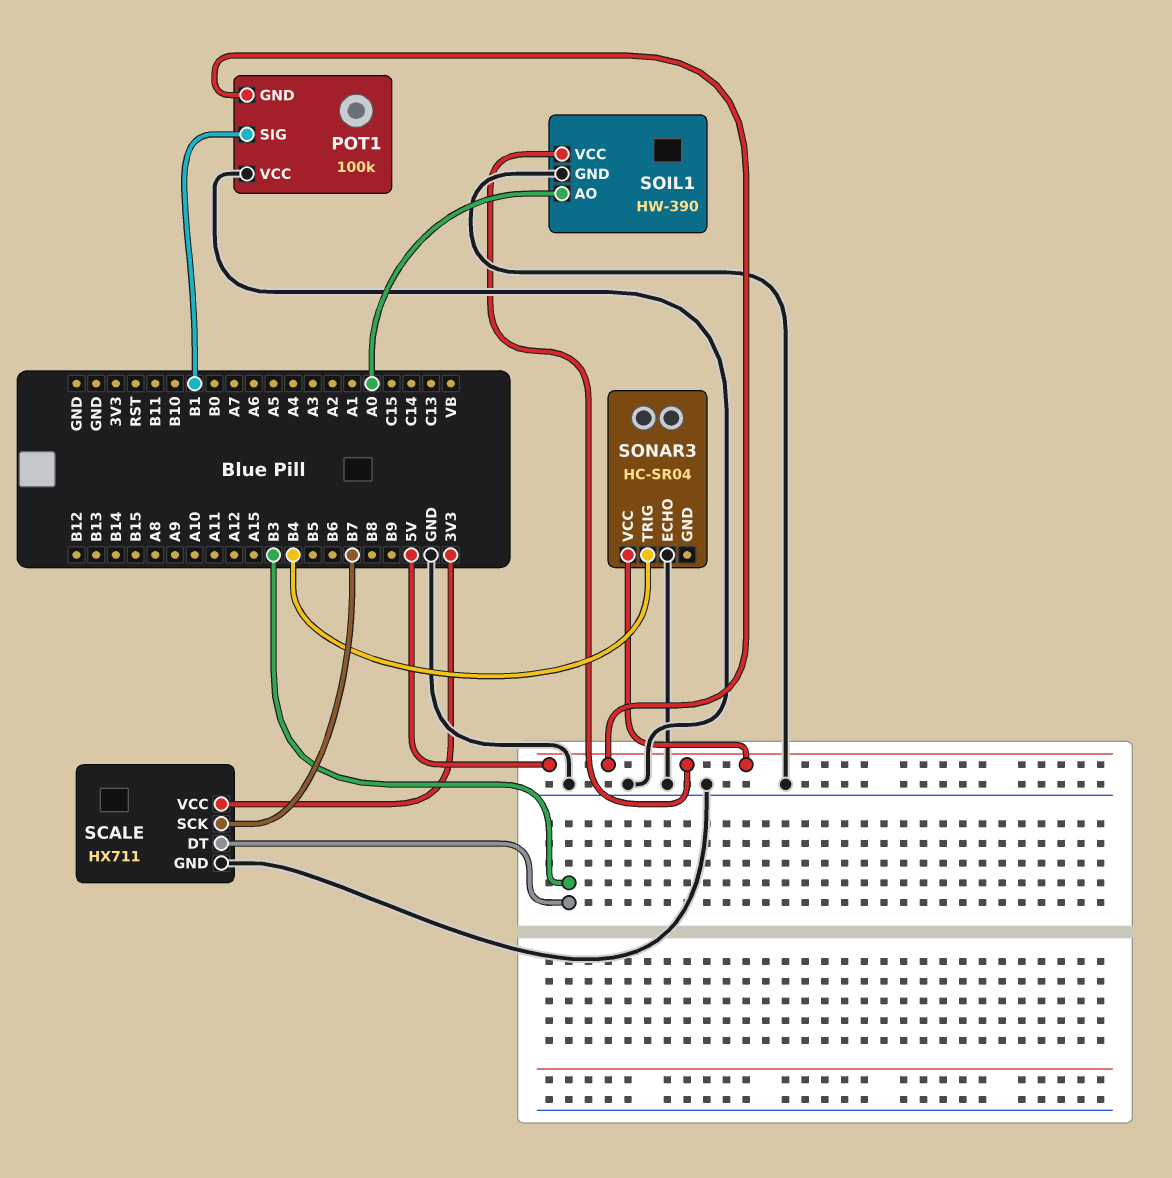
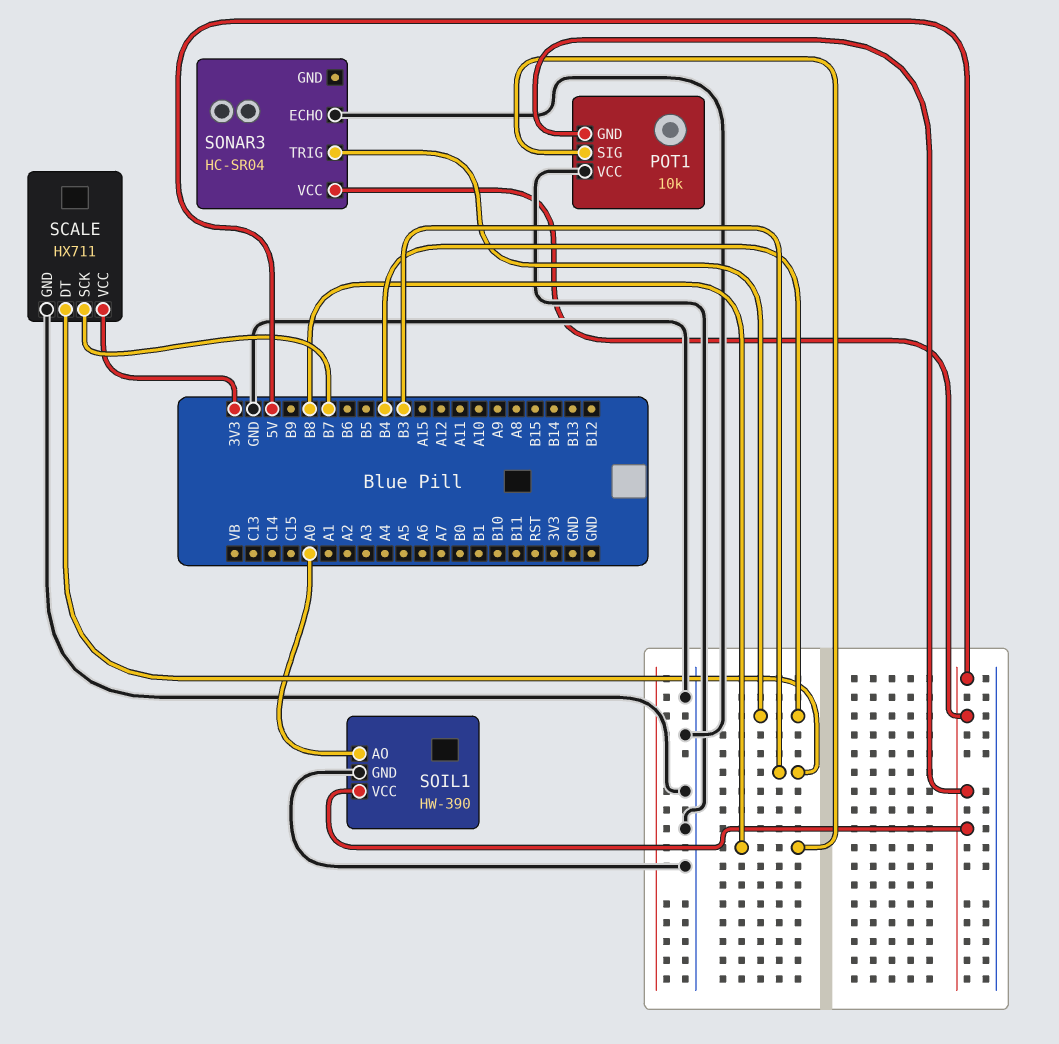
POT1: 100k -> 10k
POT1 pin SIG: B1 -> B8

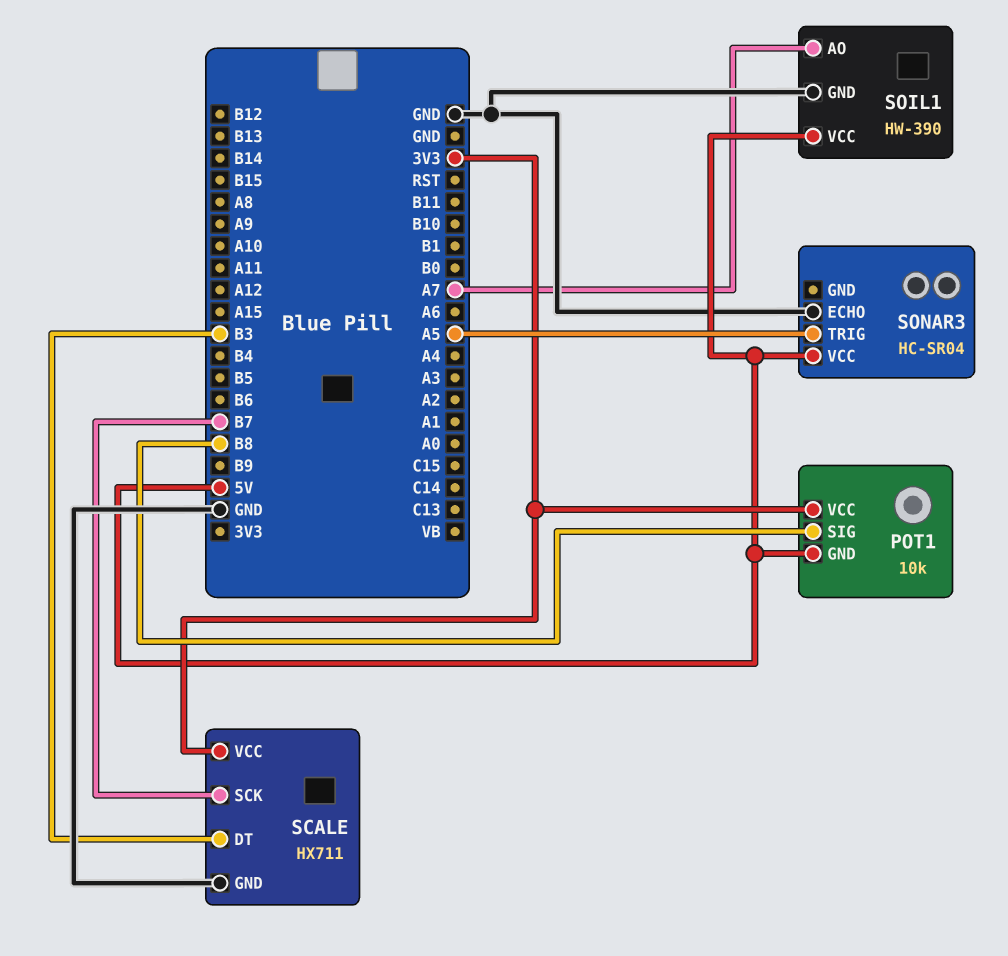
POT1 pin VCC: GND -> 3V3
SOIL1 pin AO: A0 -> A7
SONAR3 pin TRIG: B4 -> A5

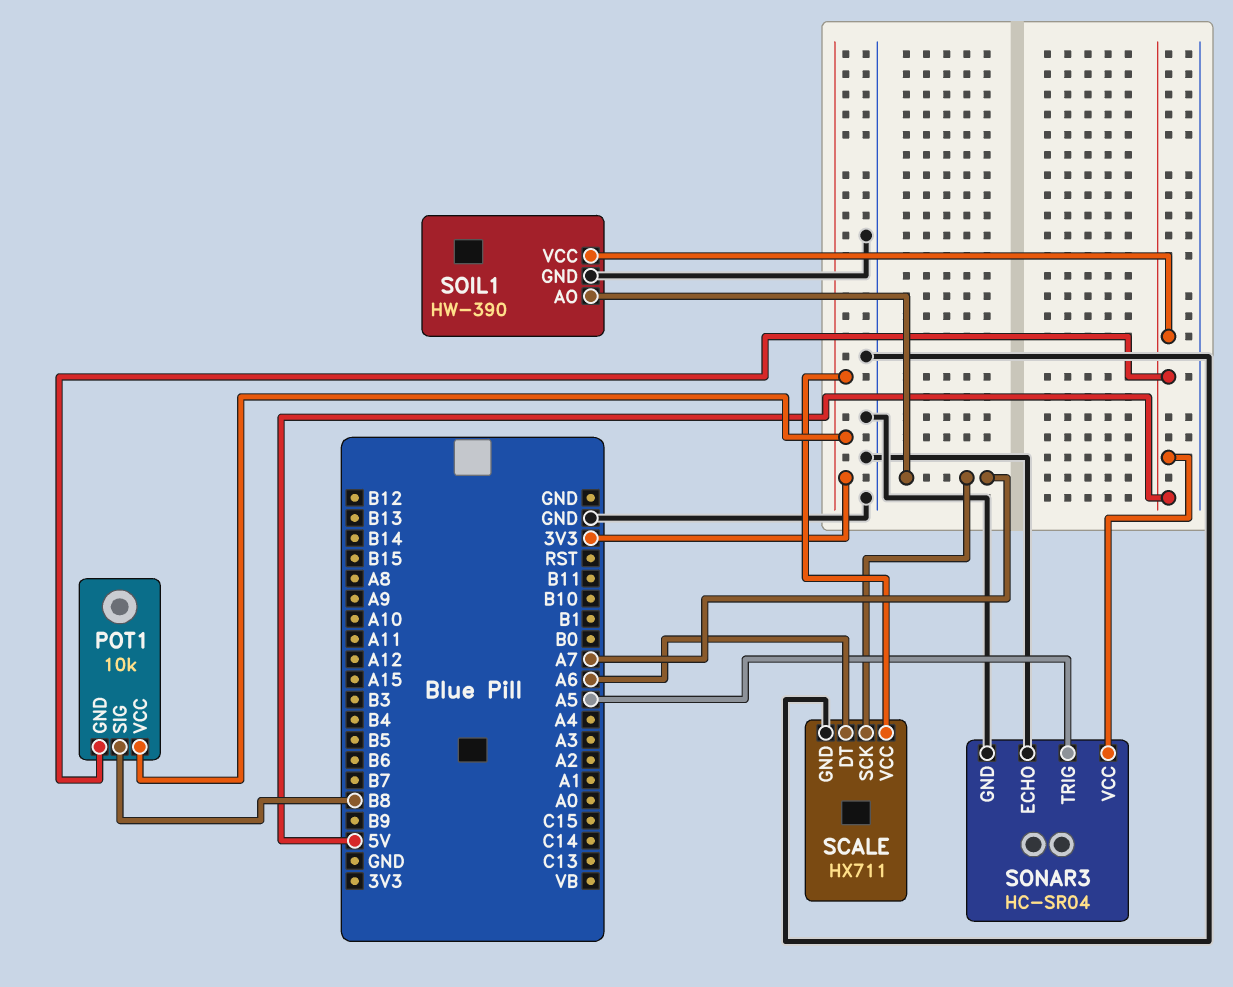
SCALE pin DT: B3 -> A6
SCALE pin SCK: B7 -> A7
SONAR3 pin GND: none -> GND

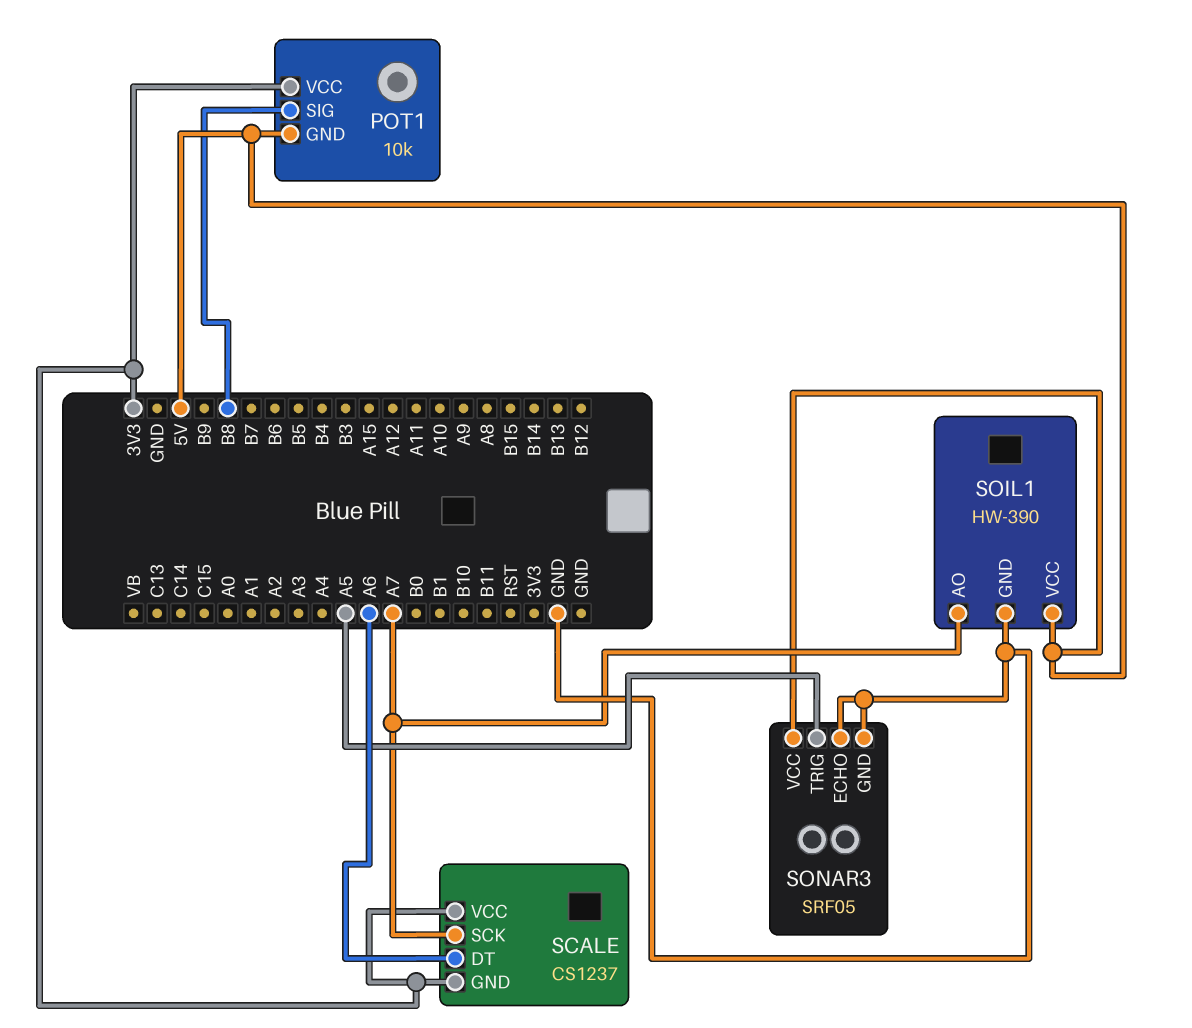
SCALE: HX711 -> CS1237
SCALE pin GND: GND -> 3V3
SONAR3: HC-SR04 -> SRF05

